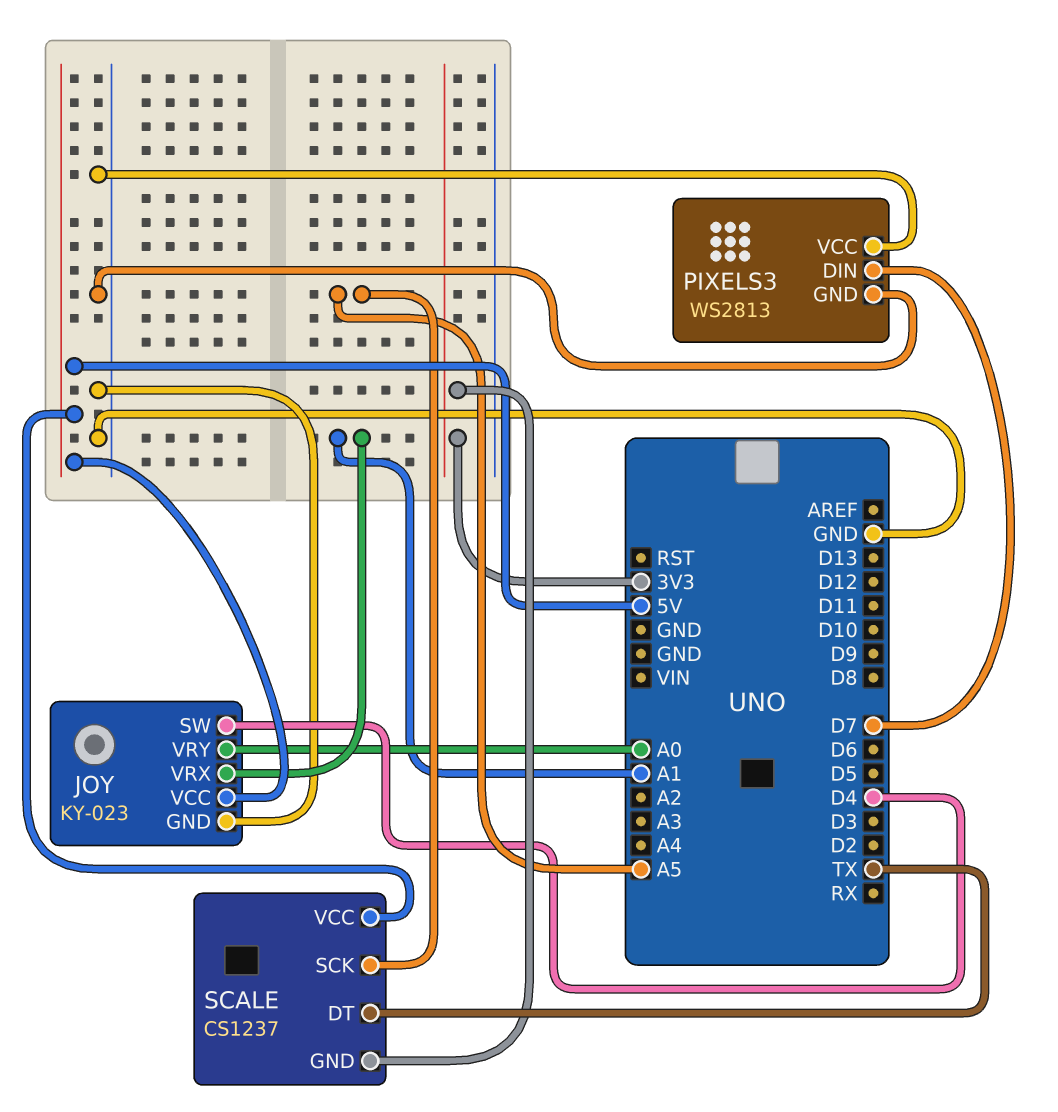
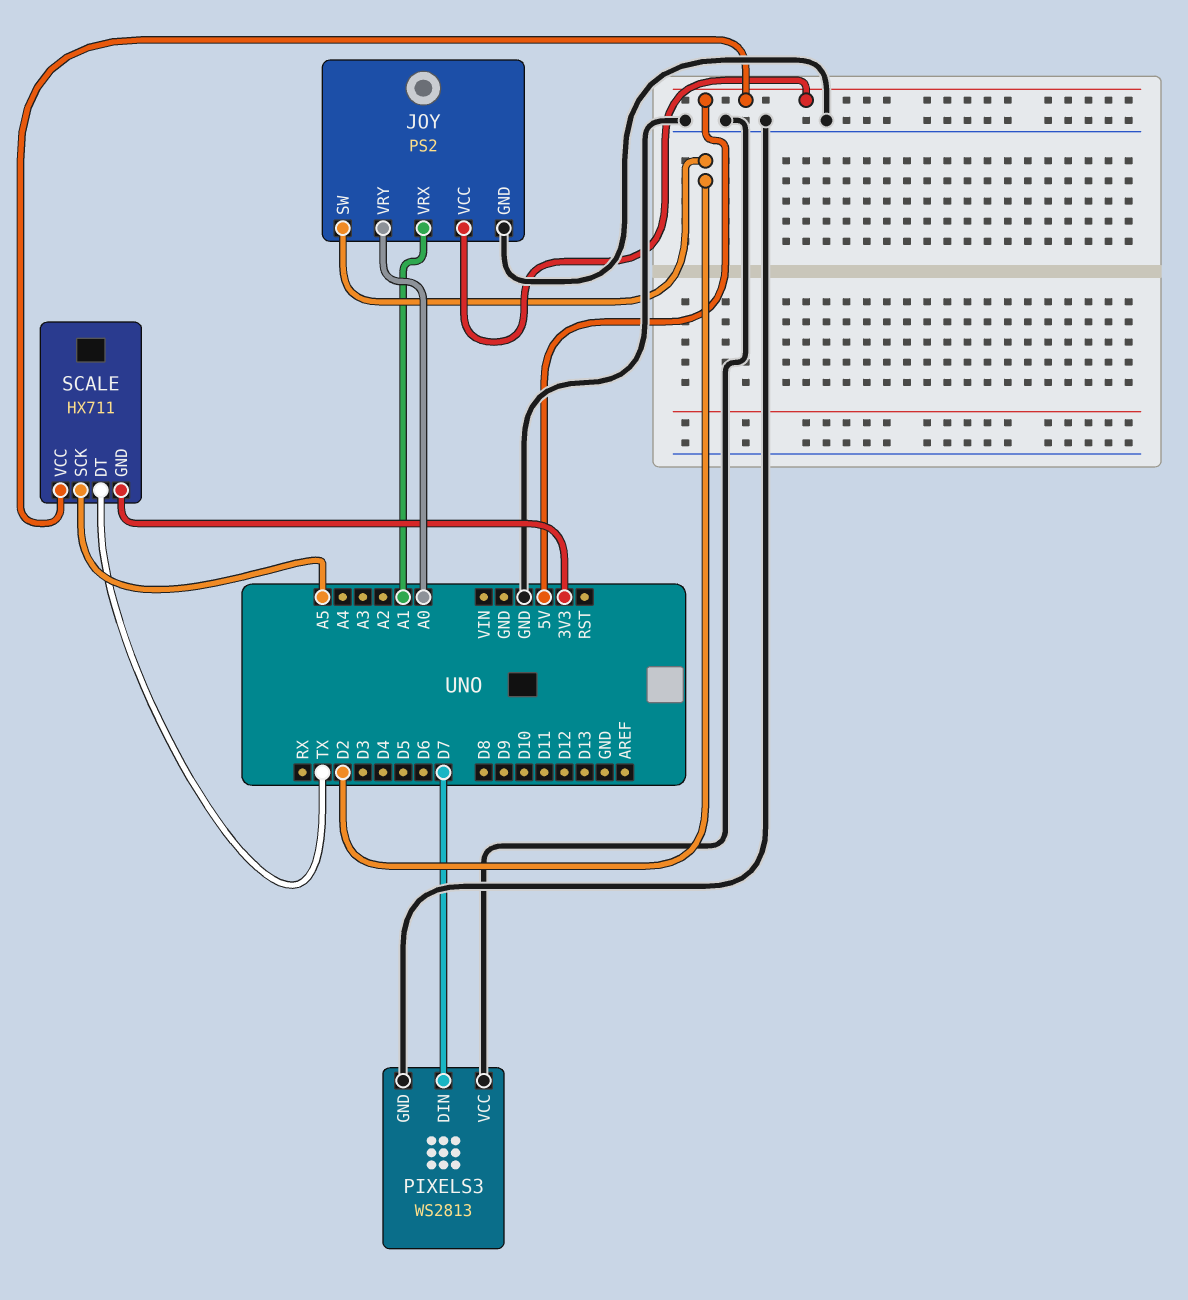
JOY: KY-023 -> PS2
JOY pin SW: D4 -> D2
SCALE: CS1237 -> HX711

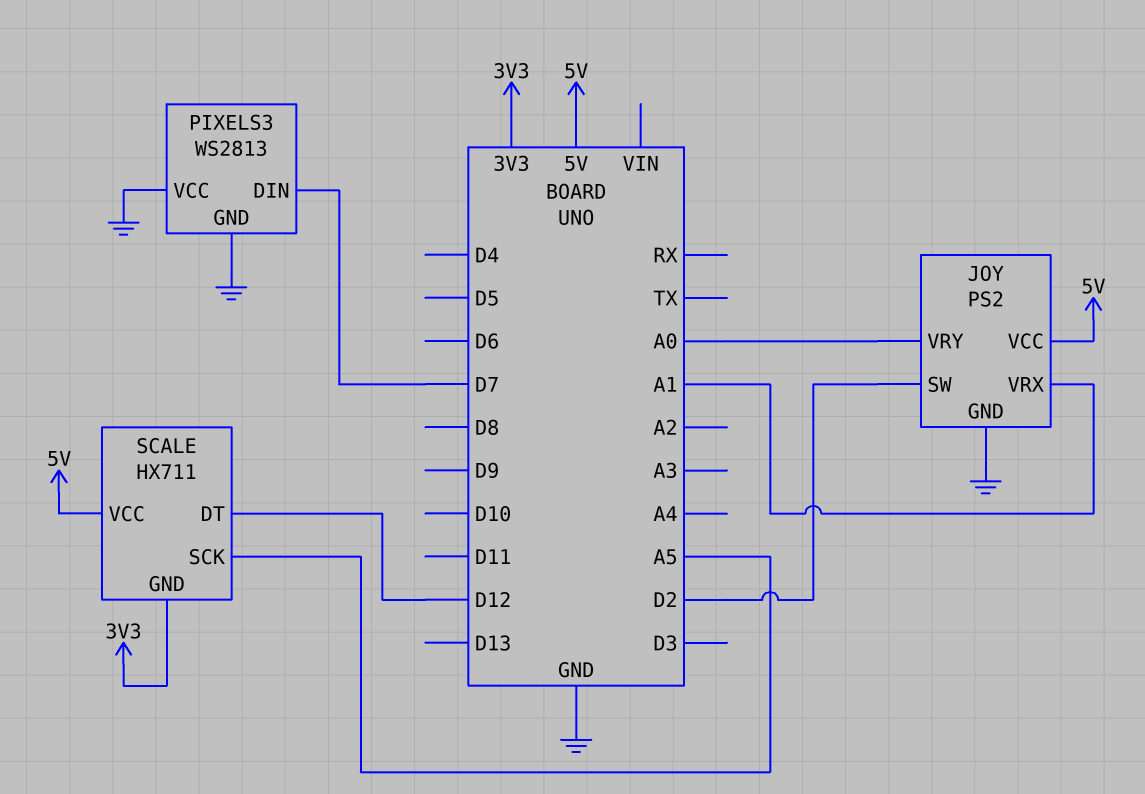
SCALE pin DT: TX -> D12

